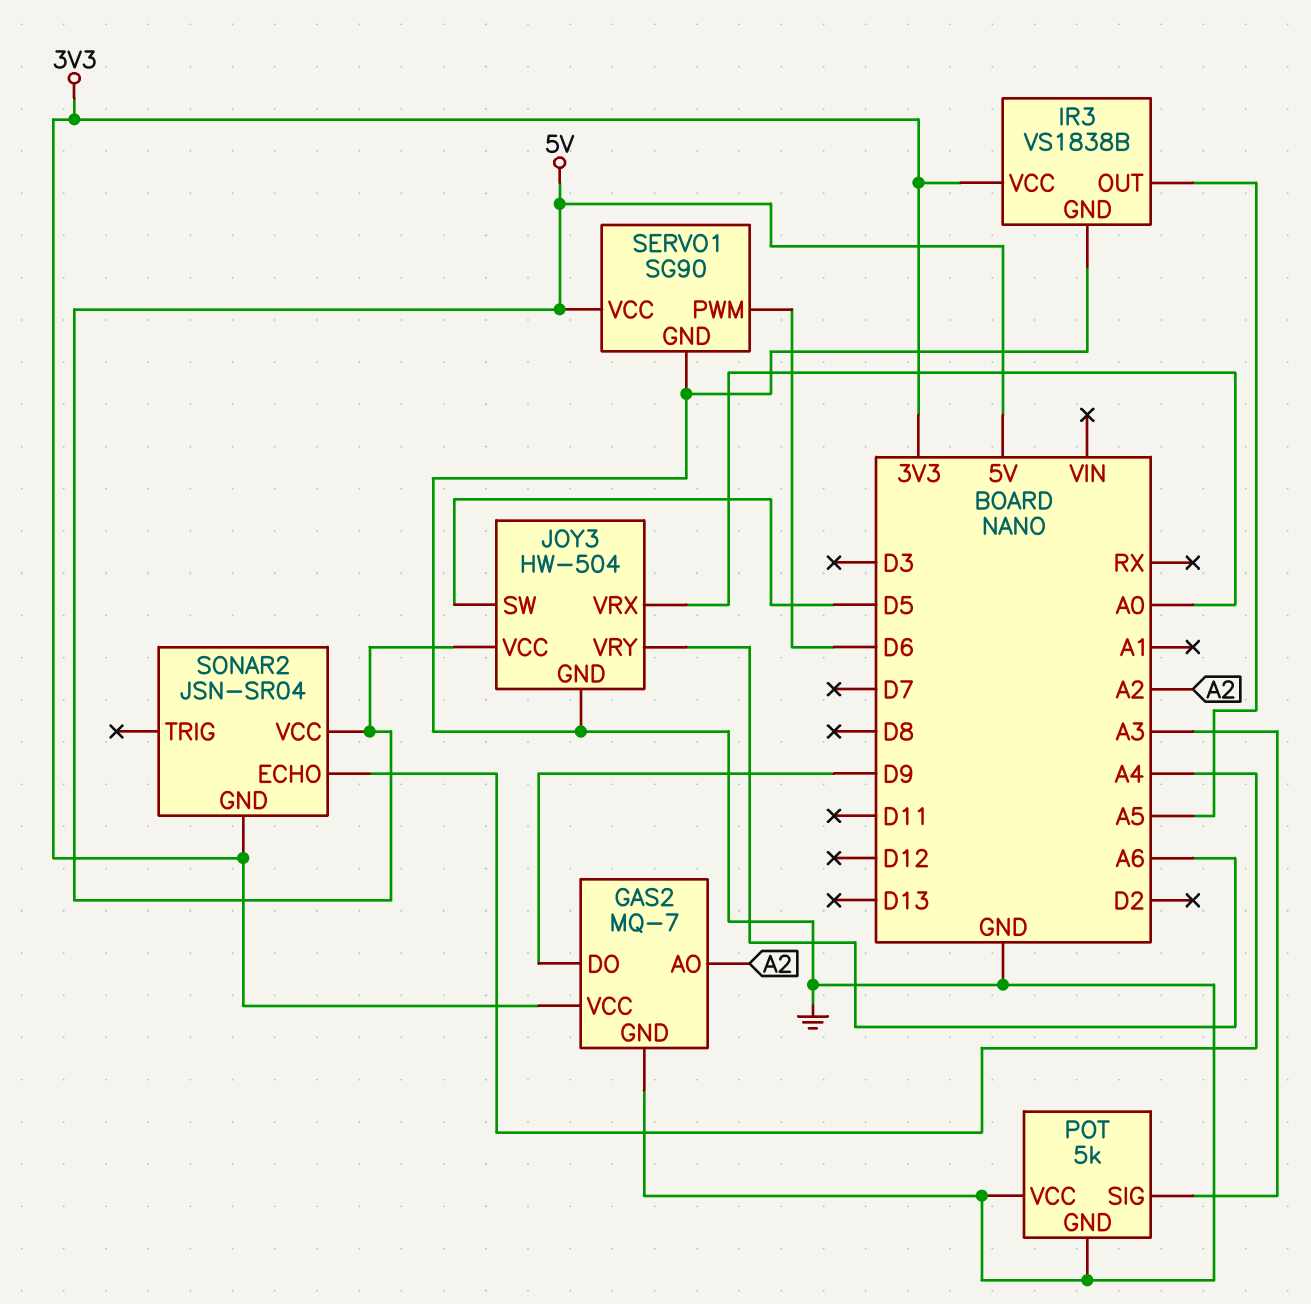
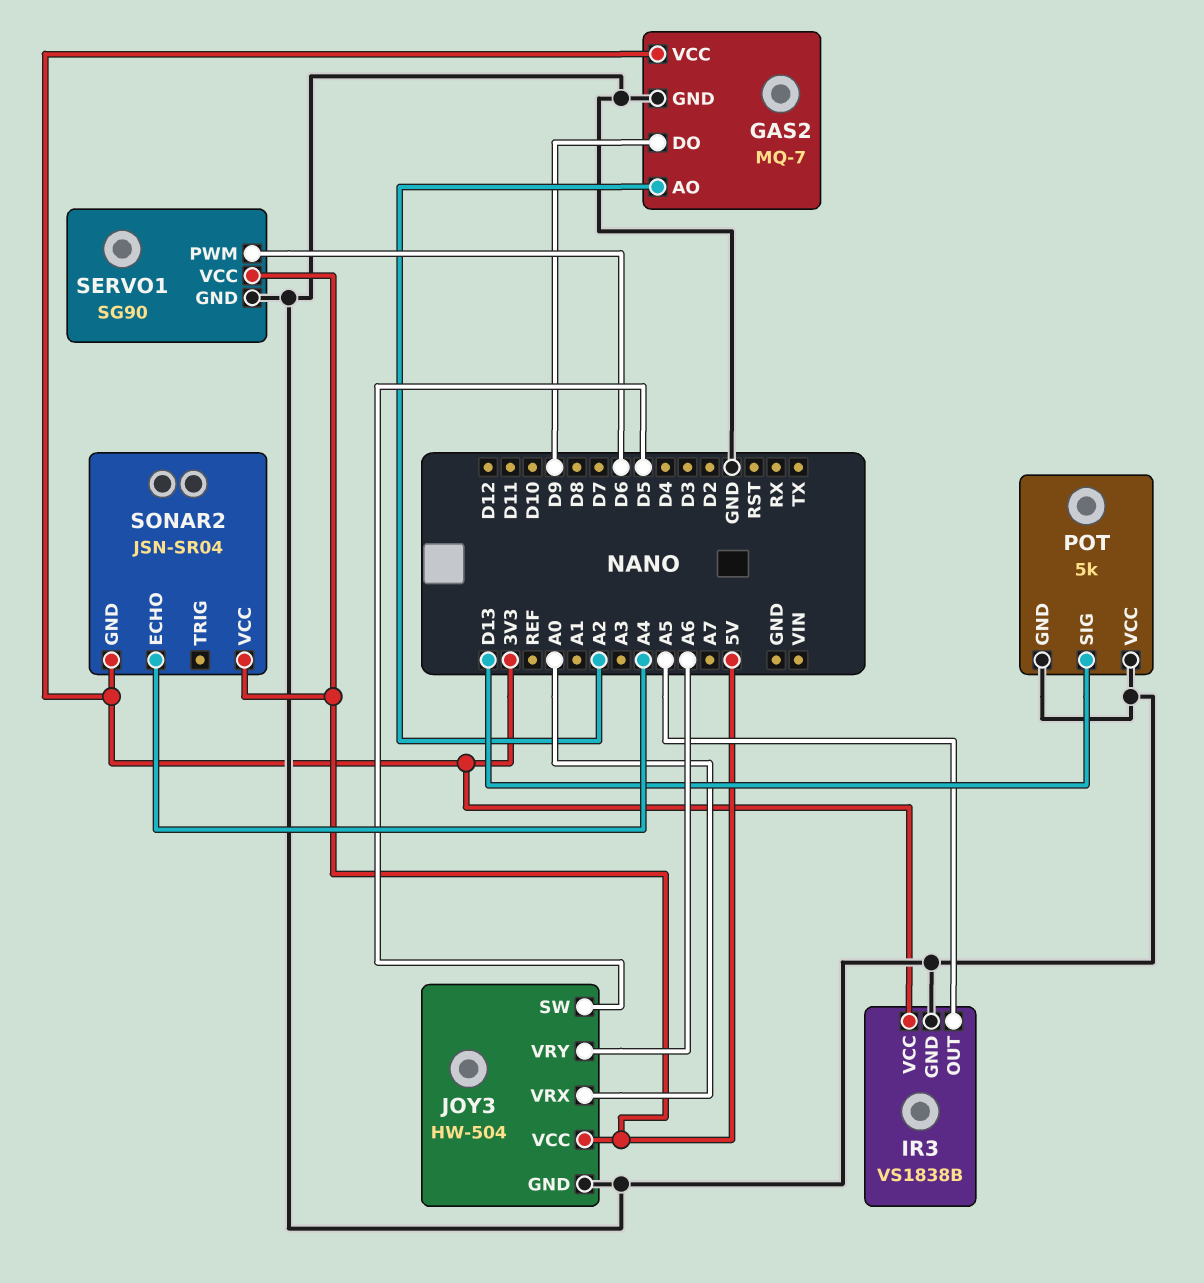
POT pin SIG: A3 -> D13

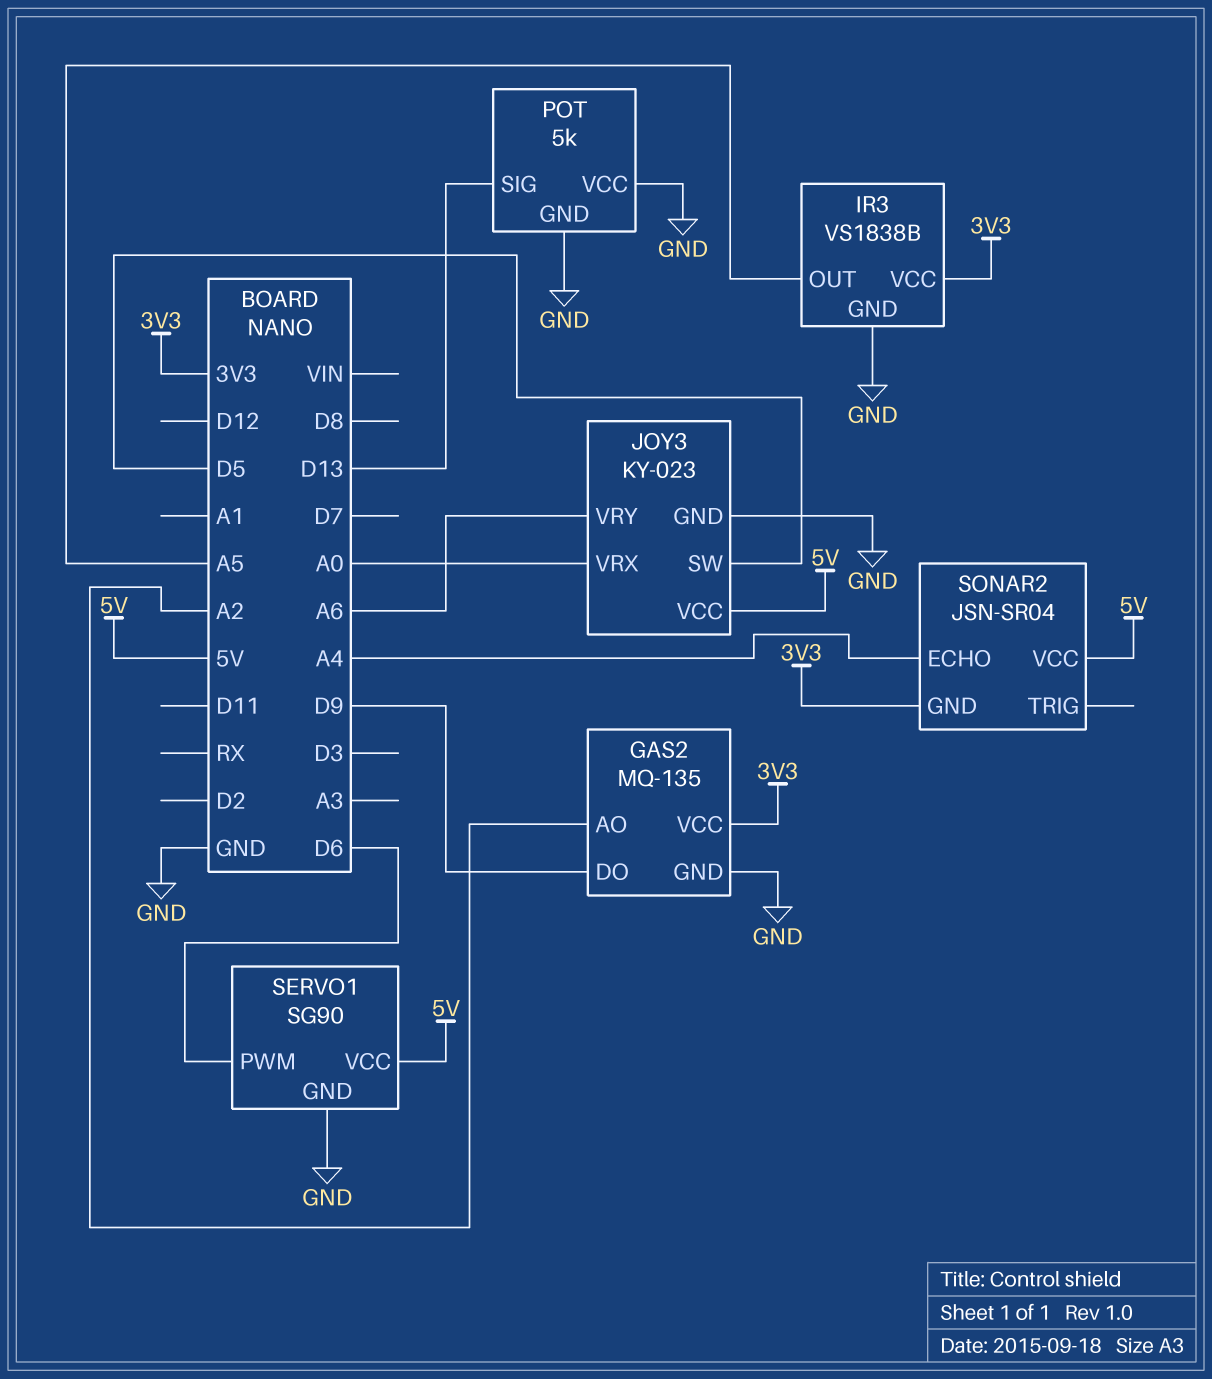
GAS2: MQ-7 -> MQ-135
JOY3: HW-504 -> KY-023

